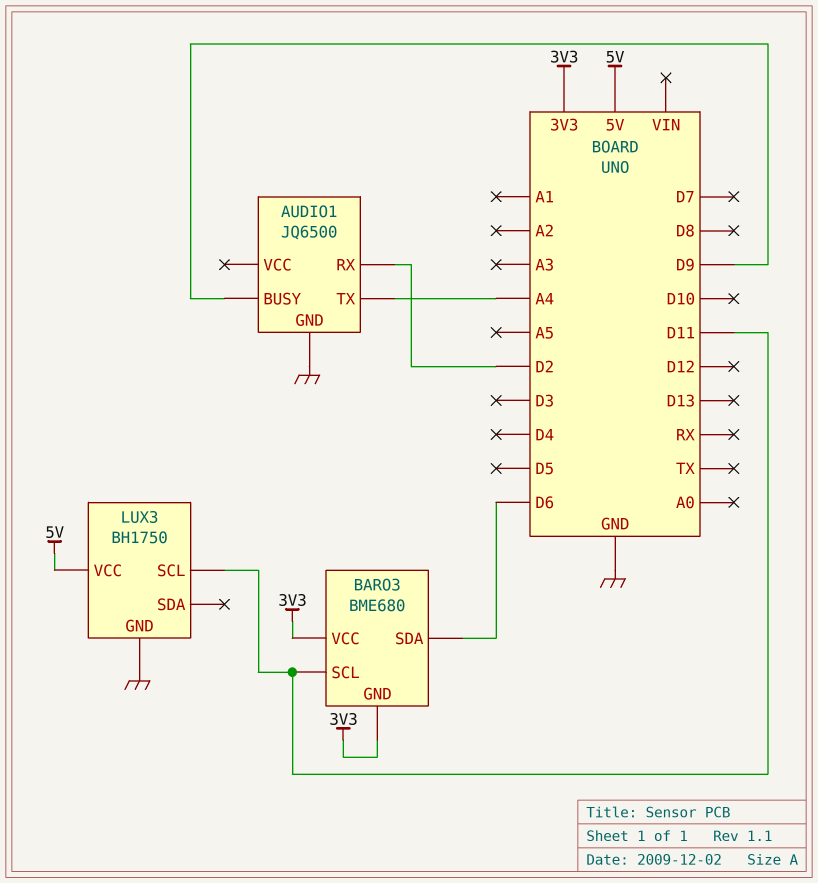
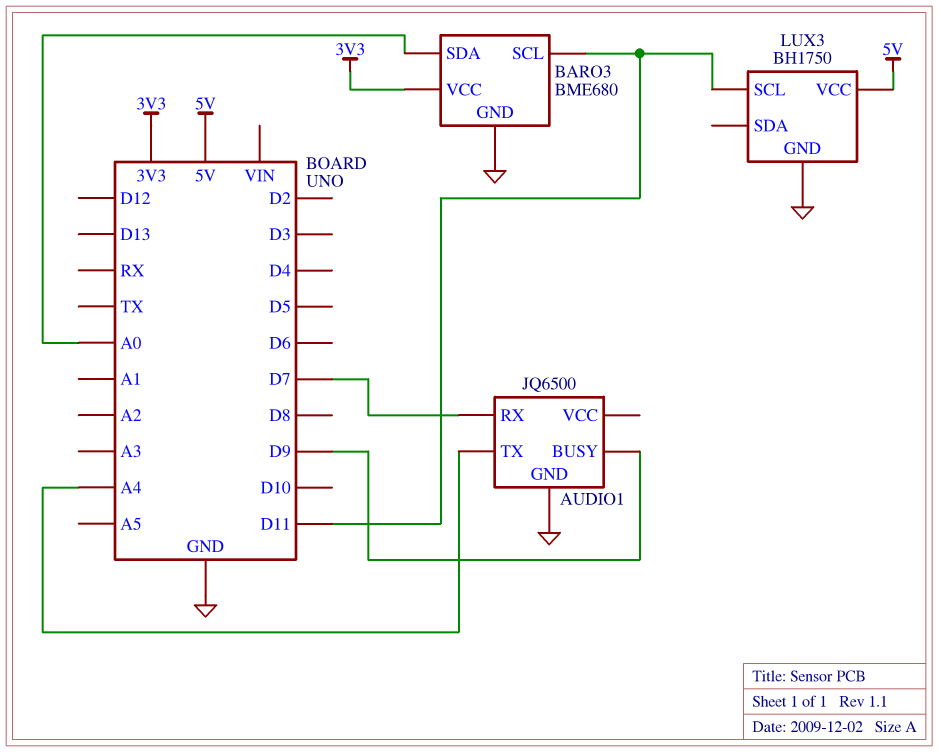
AUDIO1 pin RX: D2 -> D7
BARO3 pin GND: 3V3 -> GND
BARO3 pin SDA: D6 -> A0

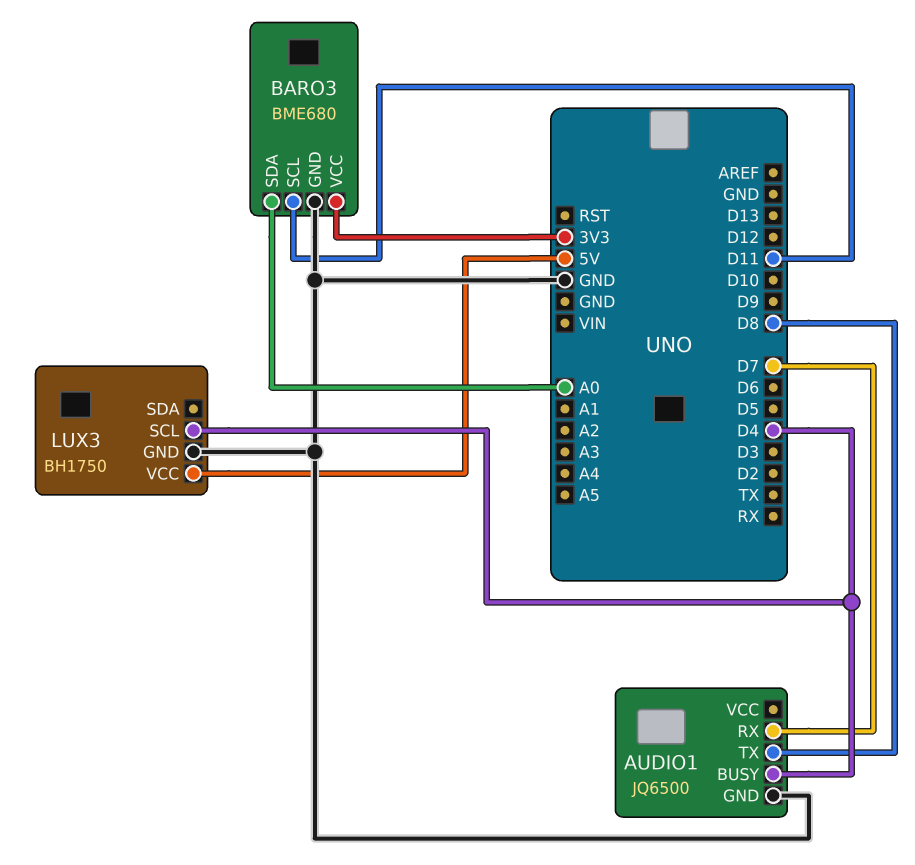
AUDIO1 pin BUSY: D9 -> D4
AUDIO1 pin TX: A4 -> D8
LUX3 pin SCL: D11 -> D4

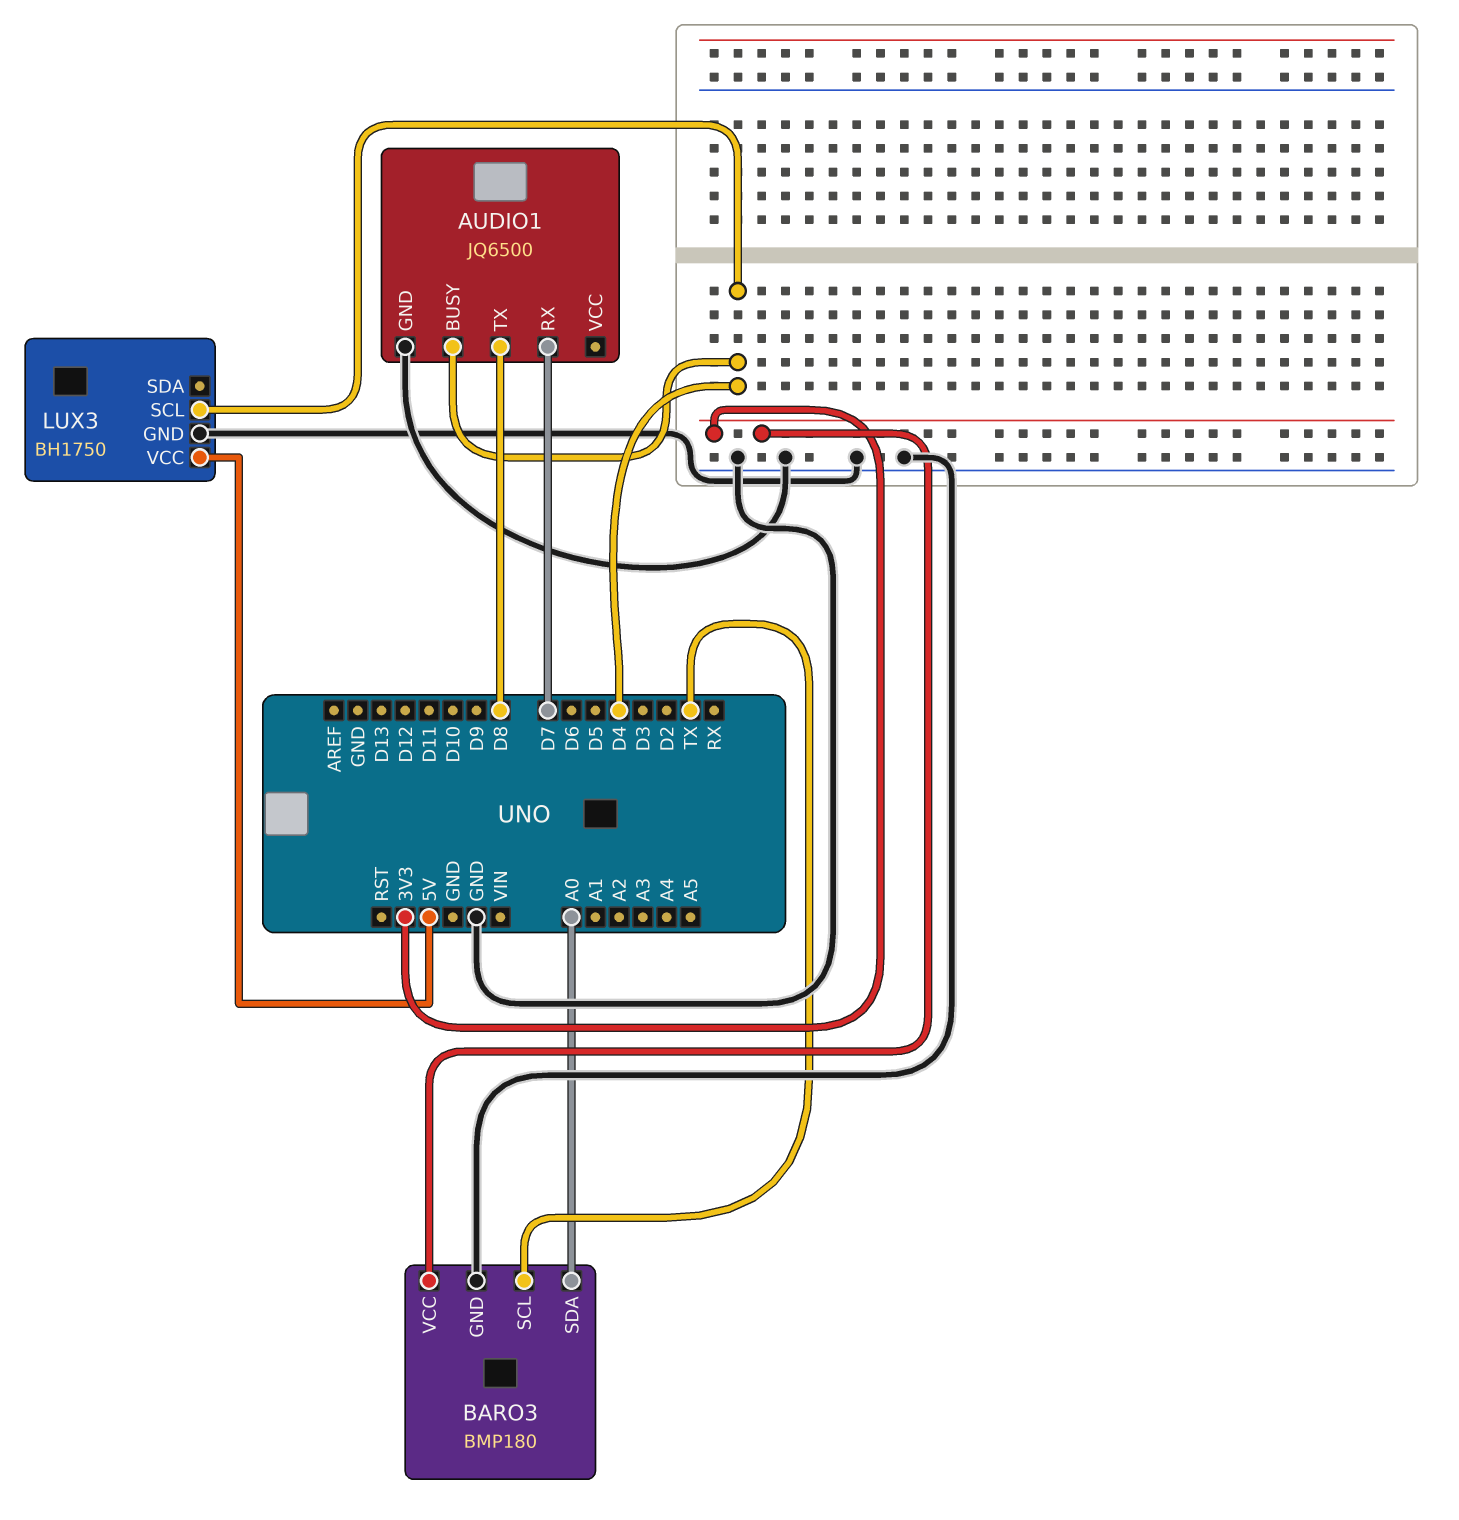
BARO3: BME680 -> BMP180
BARO3 pin SCL: D11 -> TX

